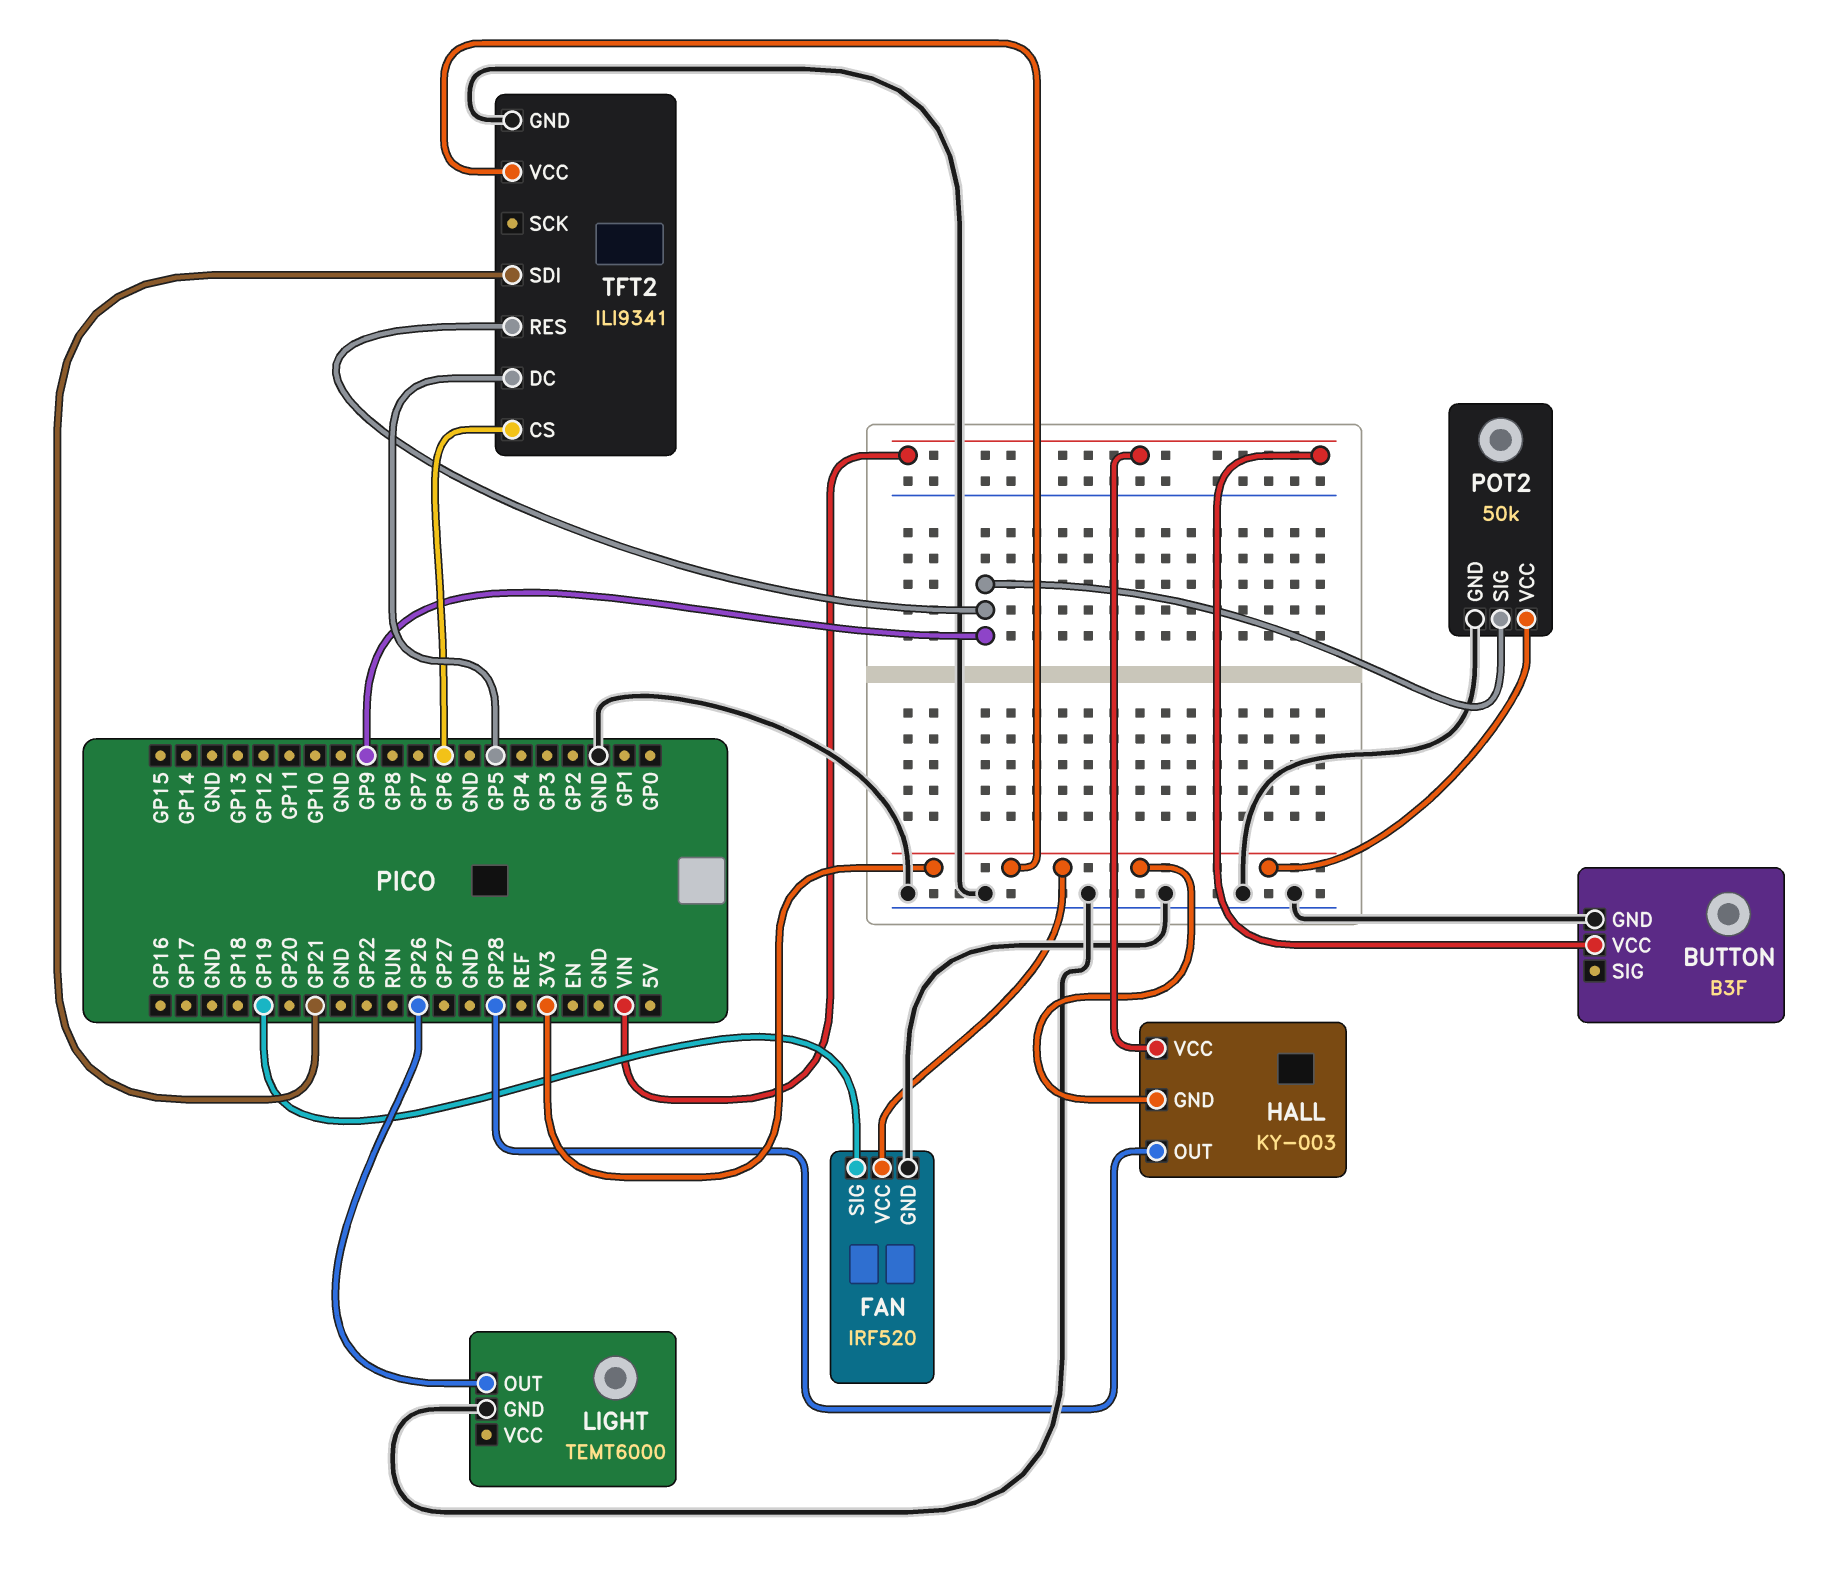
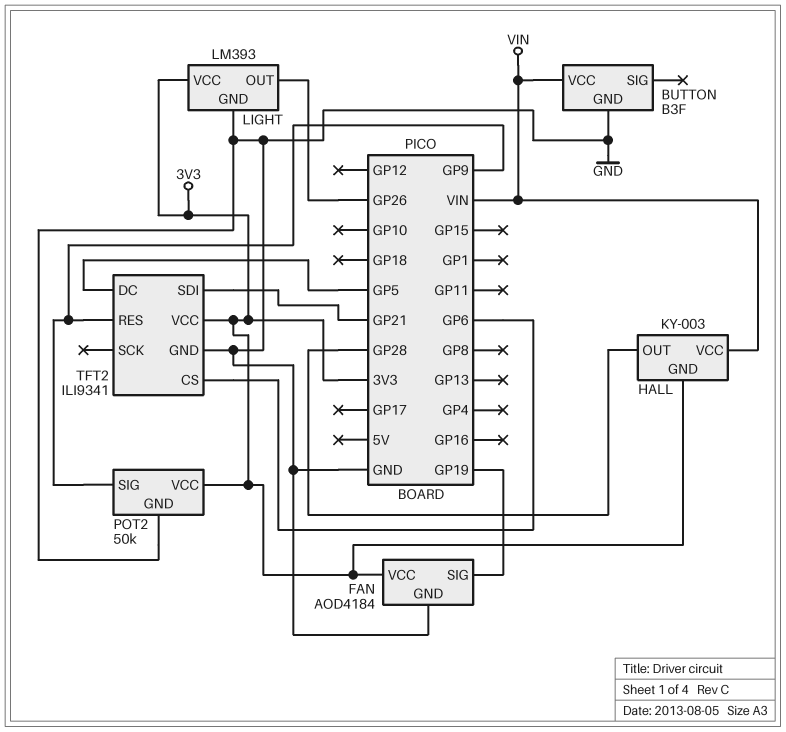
FAN: IRF520 -> AOD4184
LIGHT: TEMT6000 -> LM393
LIGHT pin VCC: none -> 3V3

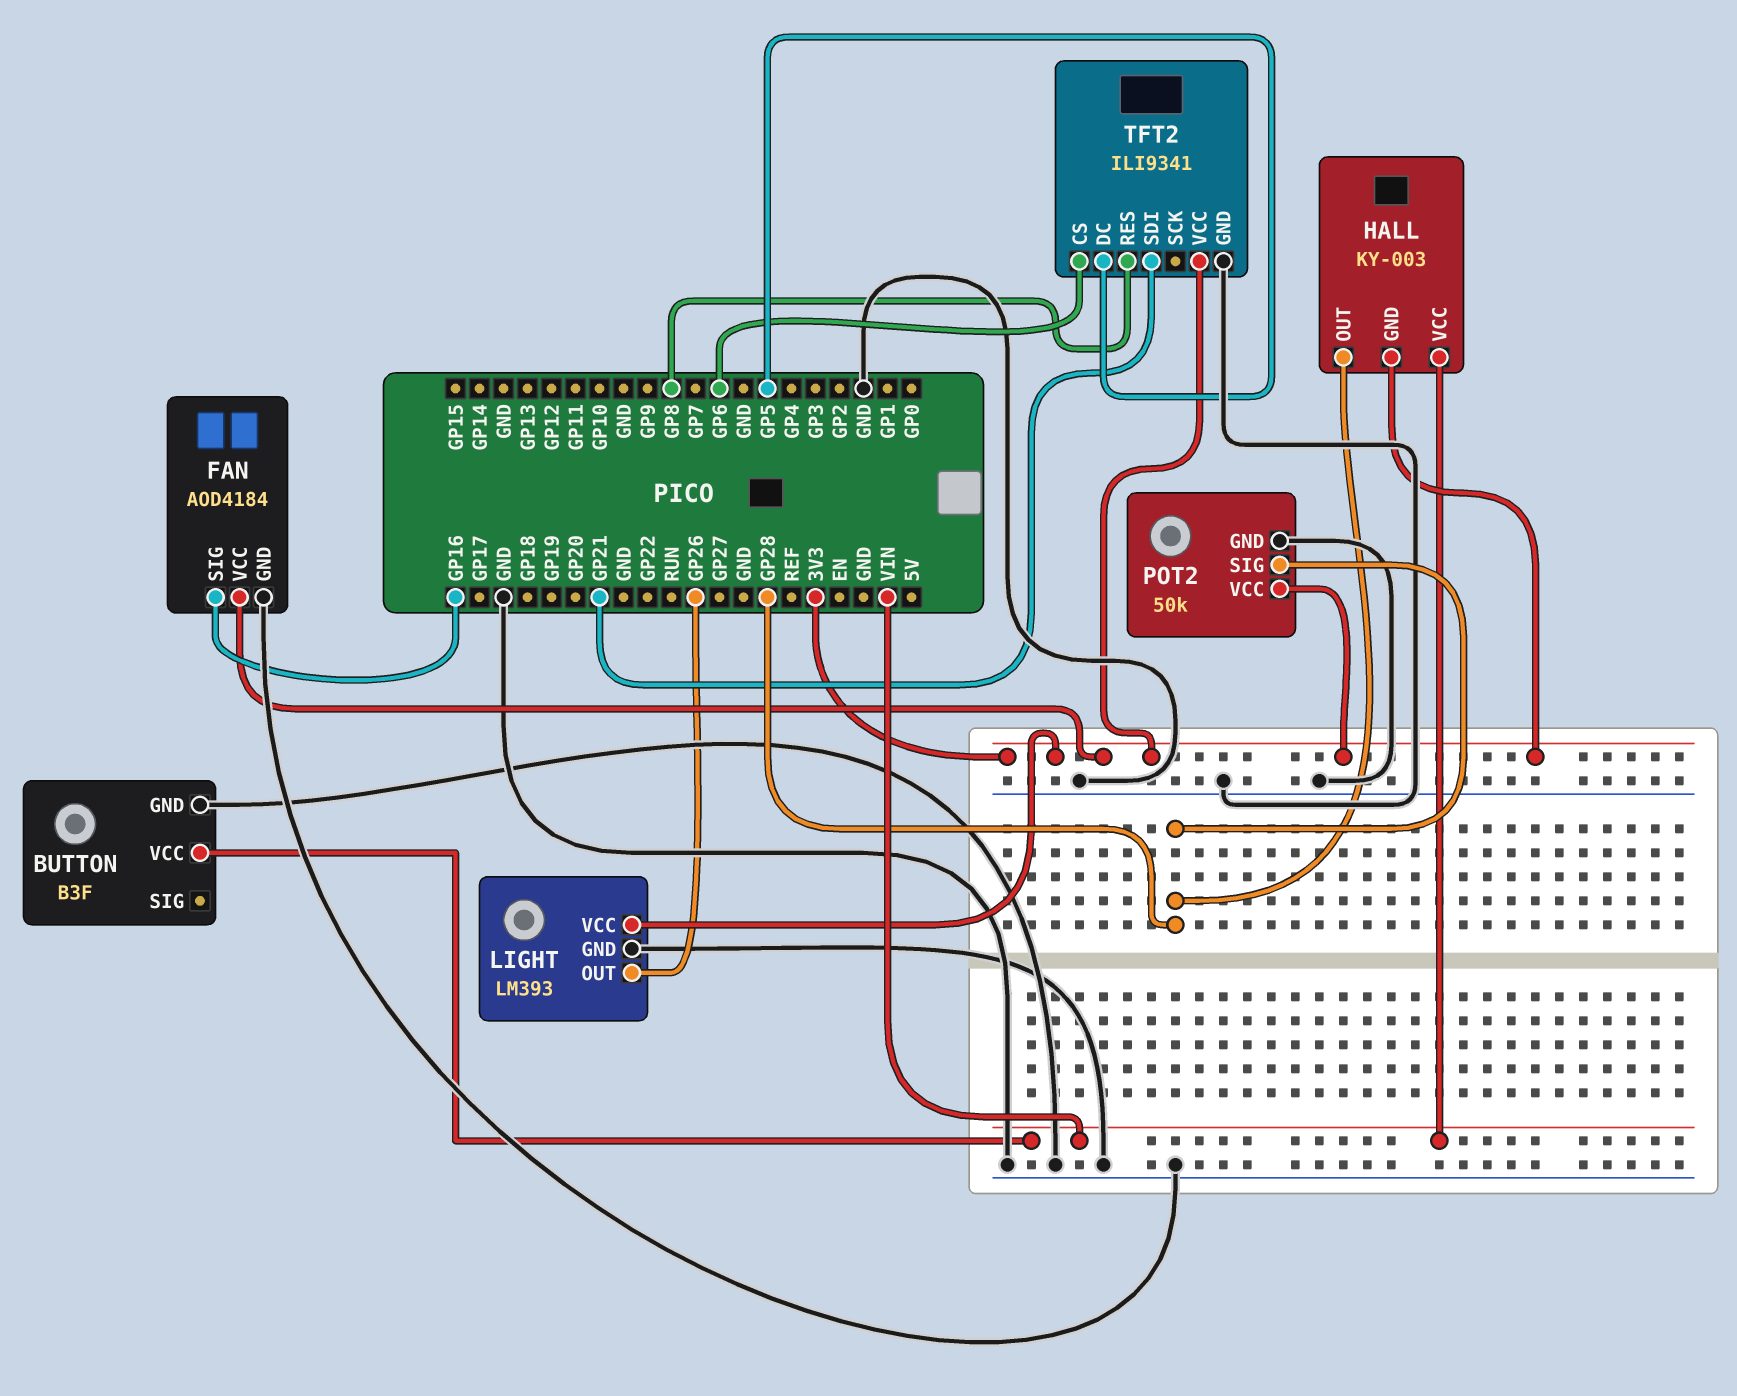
FAN pin SIG: GP19 -> GP16
POT2 pin SIG: GP9 -> GP28
TFT2 pin RES: GP9 -> GP8

